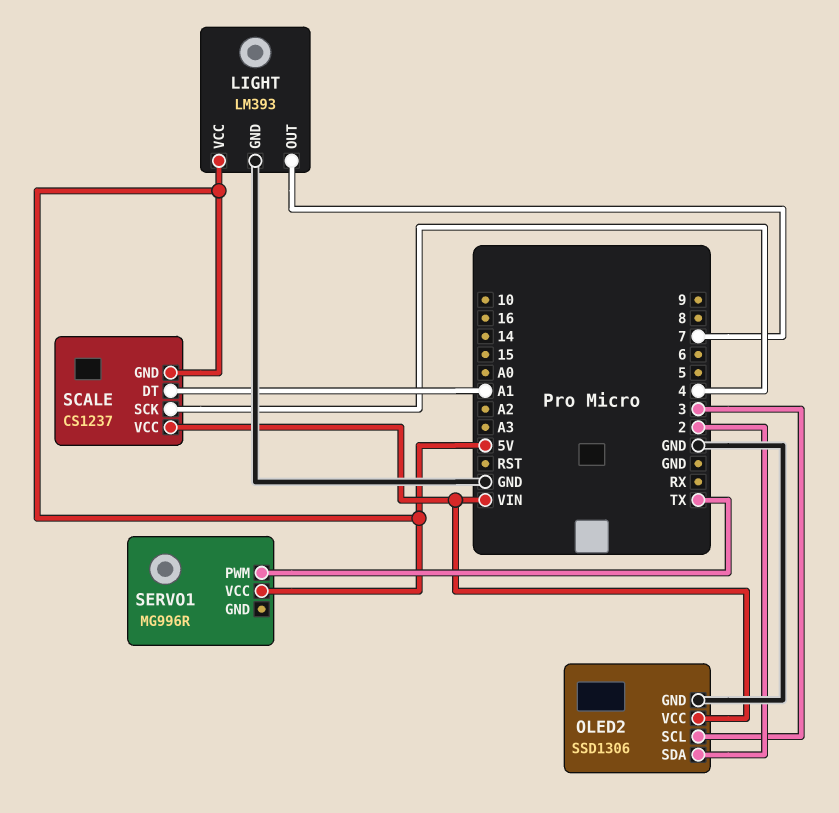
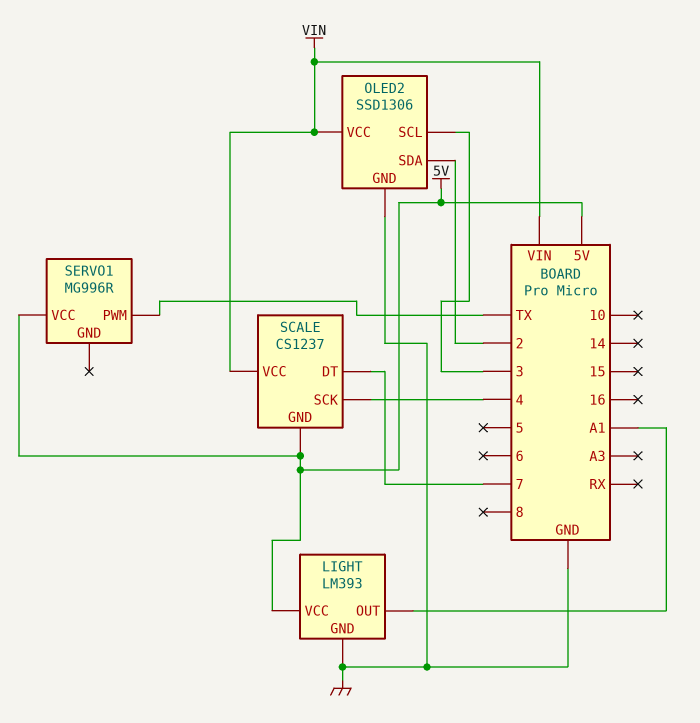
LIGHT pin OUT: 7 -> A1
SCALE pin DT: A1 -> 7

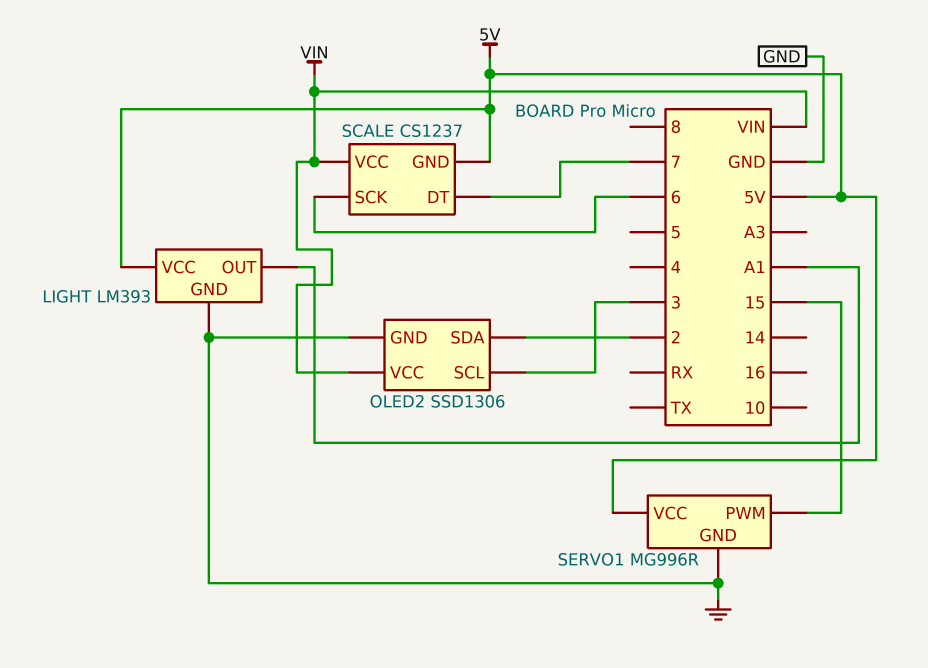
SCALE pin SCK: 4 -> 6
SERVO1 pin GND: none -> GND
SERVO1 pin PWM: TX -> 15

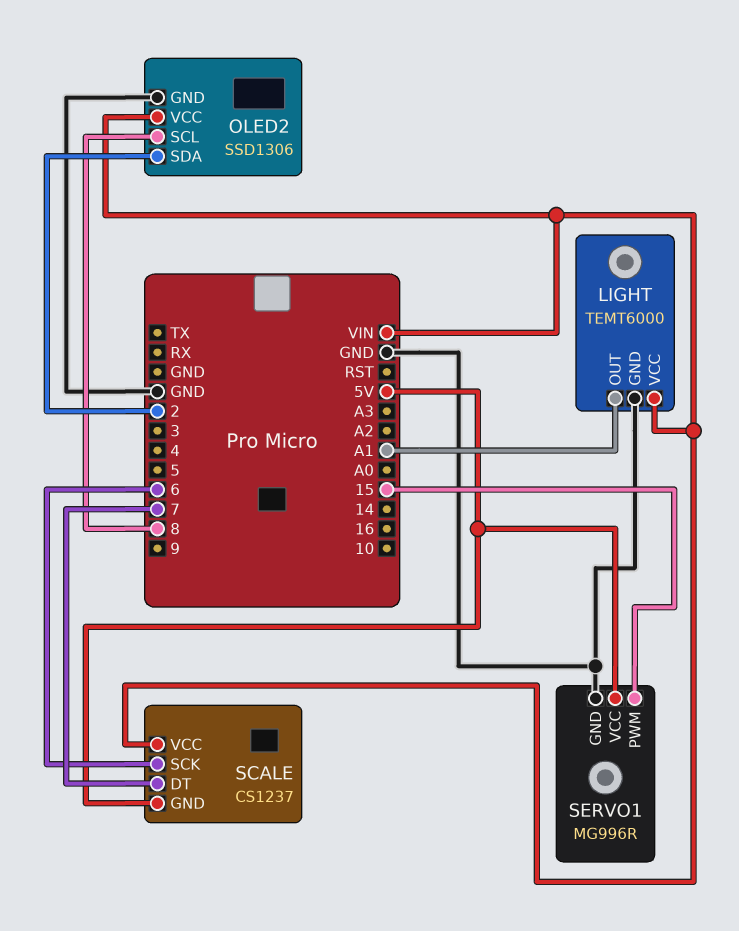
LIGHT: LM393 -> TEMT6000
LIGHT pin VCC: 5V -> VIN
OLED2 pin SCL: 3 -> 8

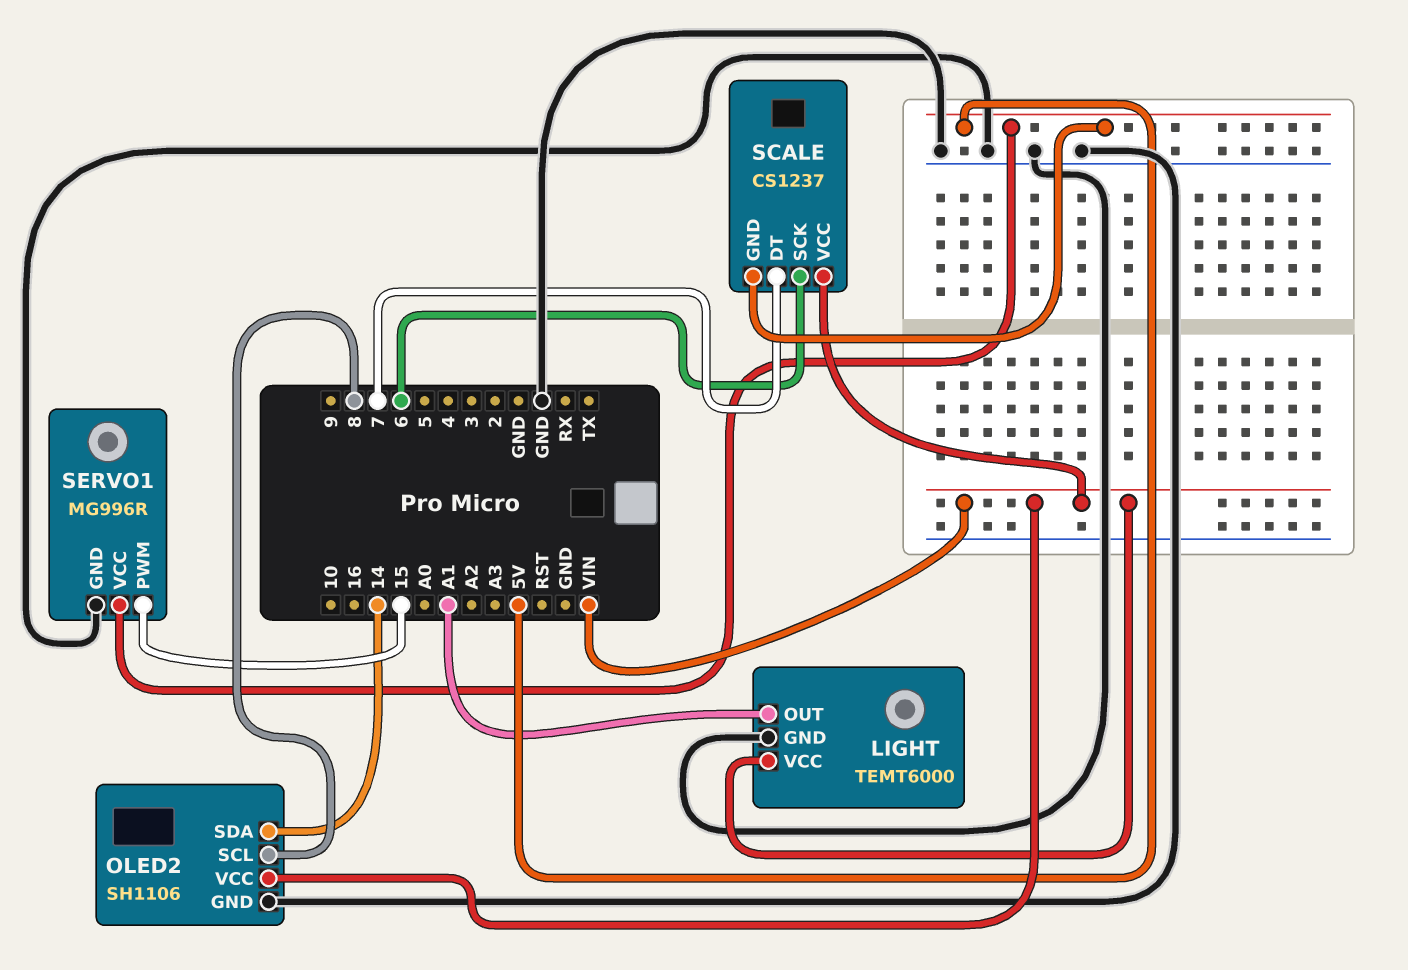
OLED2: SSD1306 -> SH1106
OLED2 pin SDA: 2 -> 14

